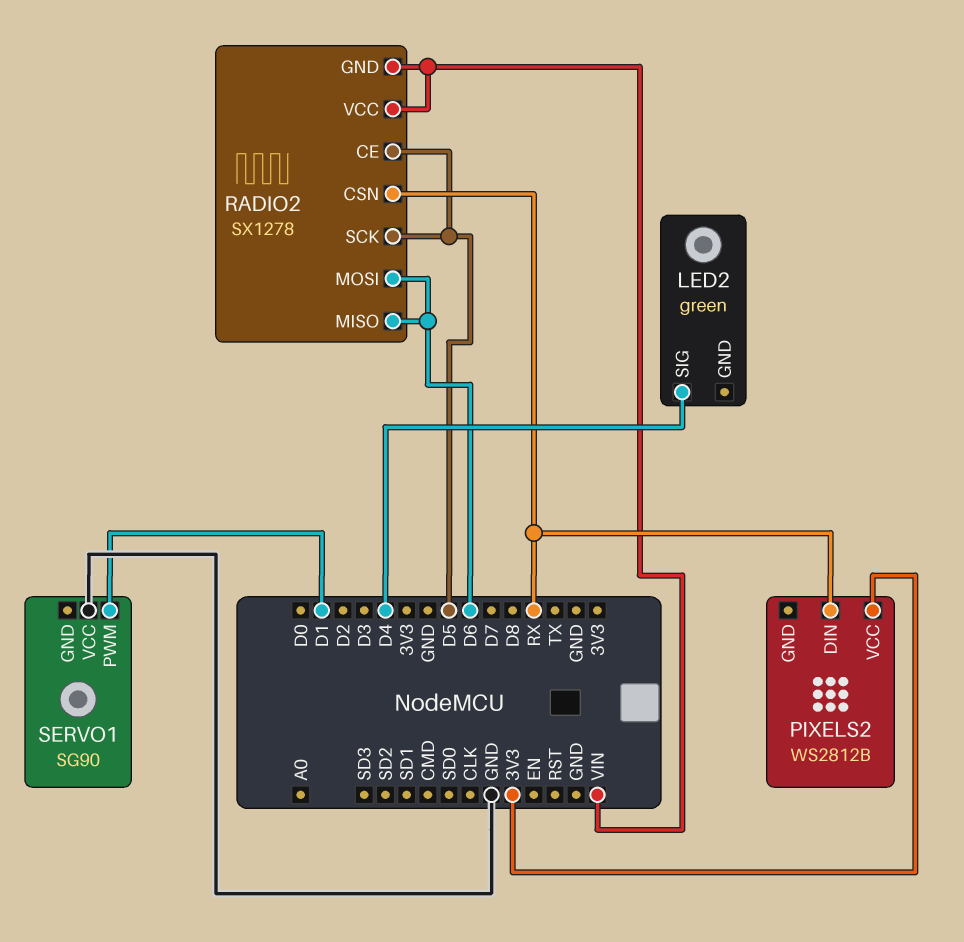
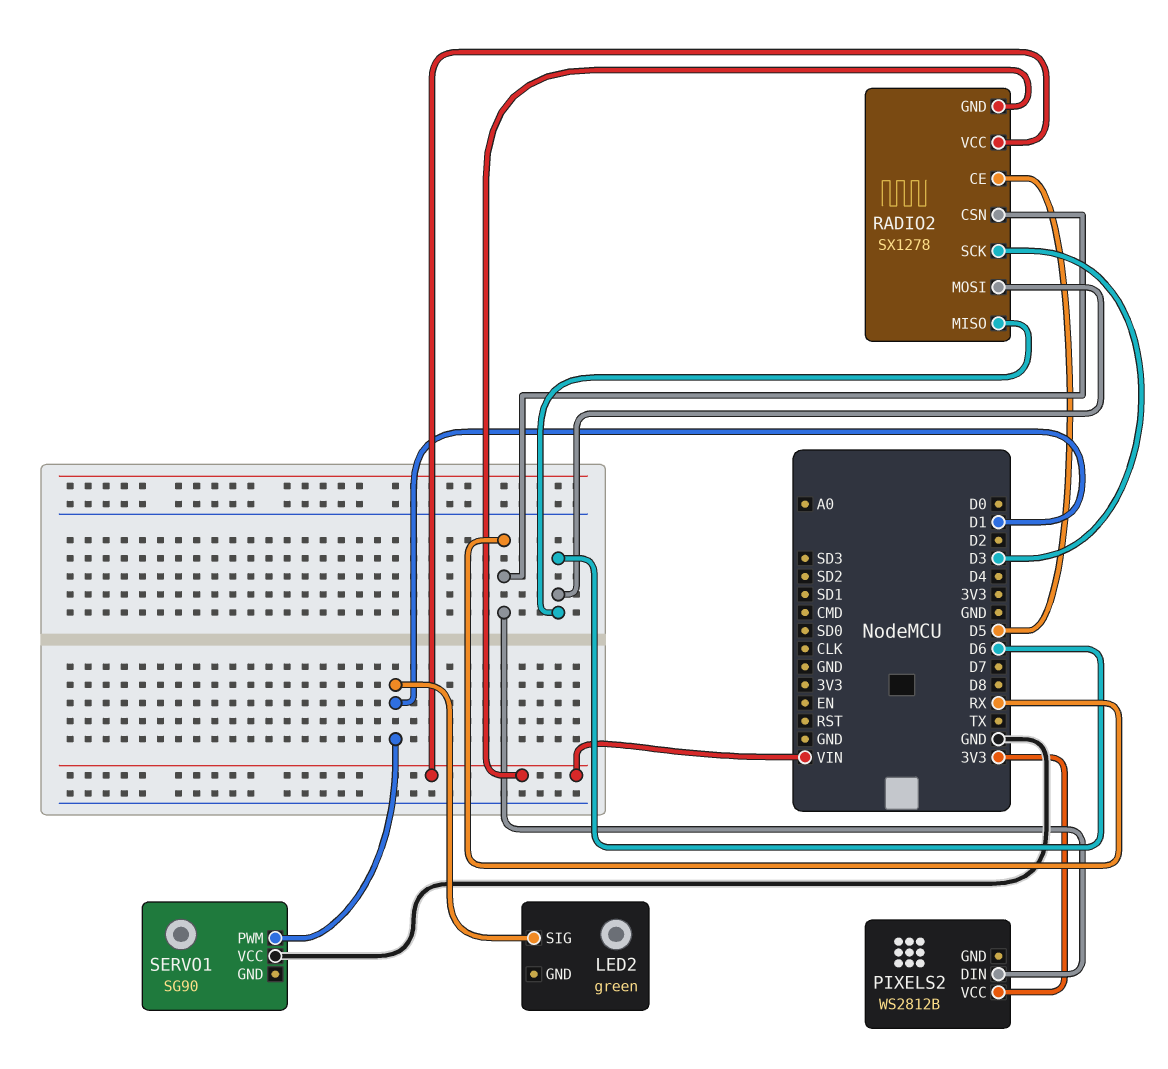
LED2 pin SIG: D4 -> D1
RADIO2 pin SCK: D5 -> D3

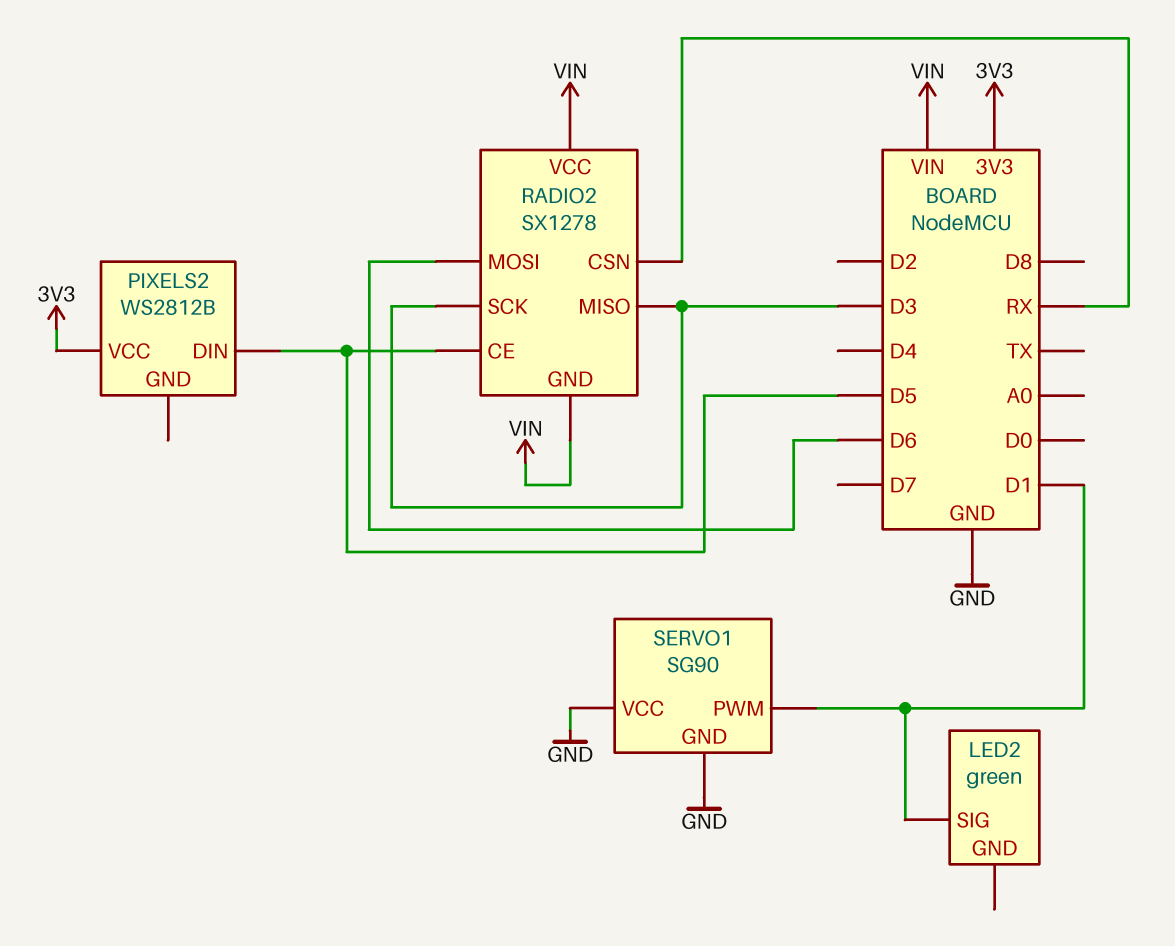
PIXELS2 pin DIN: RX -> D5
RADIO2 pin MISO: D6 -> D3
SERVO1 pin GND: none -> GND

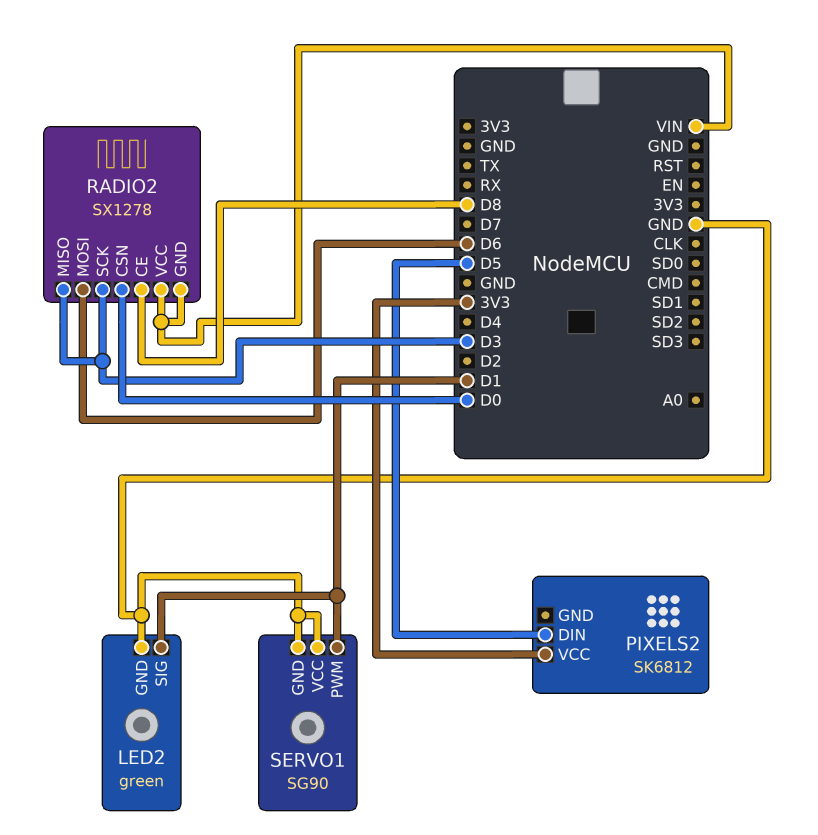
LED2 pin GND: none -> GND
PIXELS2: WS2812B -> SK6812
RADIO2 pin CE: D5 -> D8
RADIO2 pin CSN: RX -> D0

